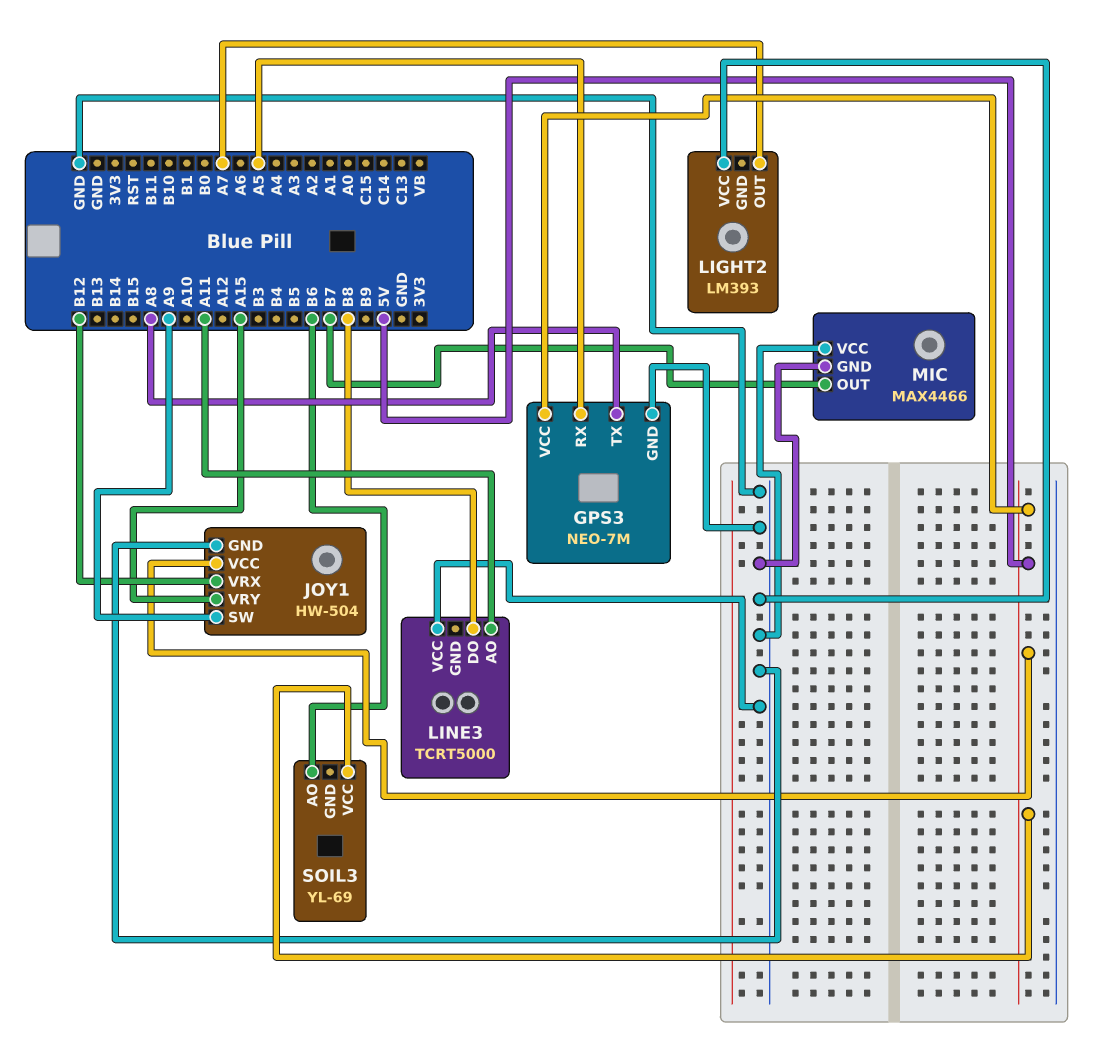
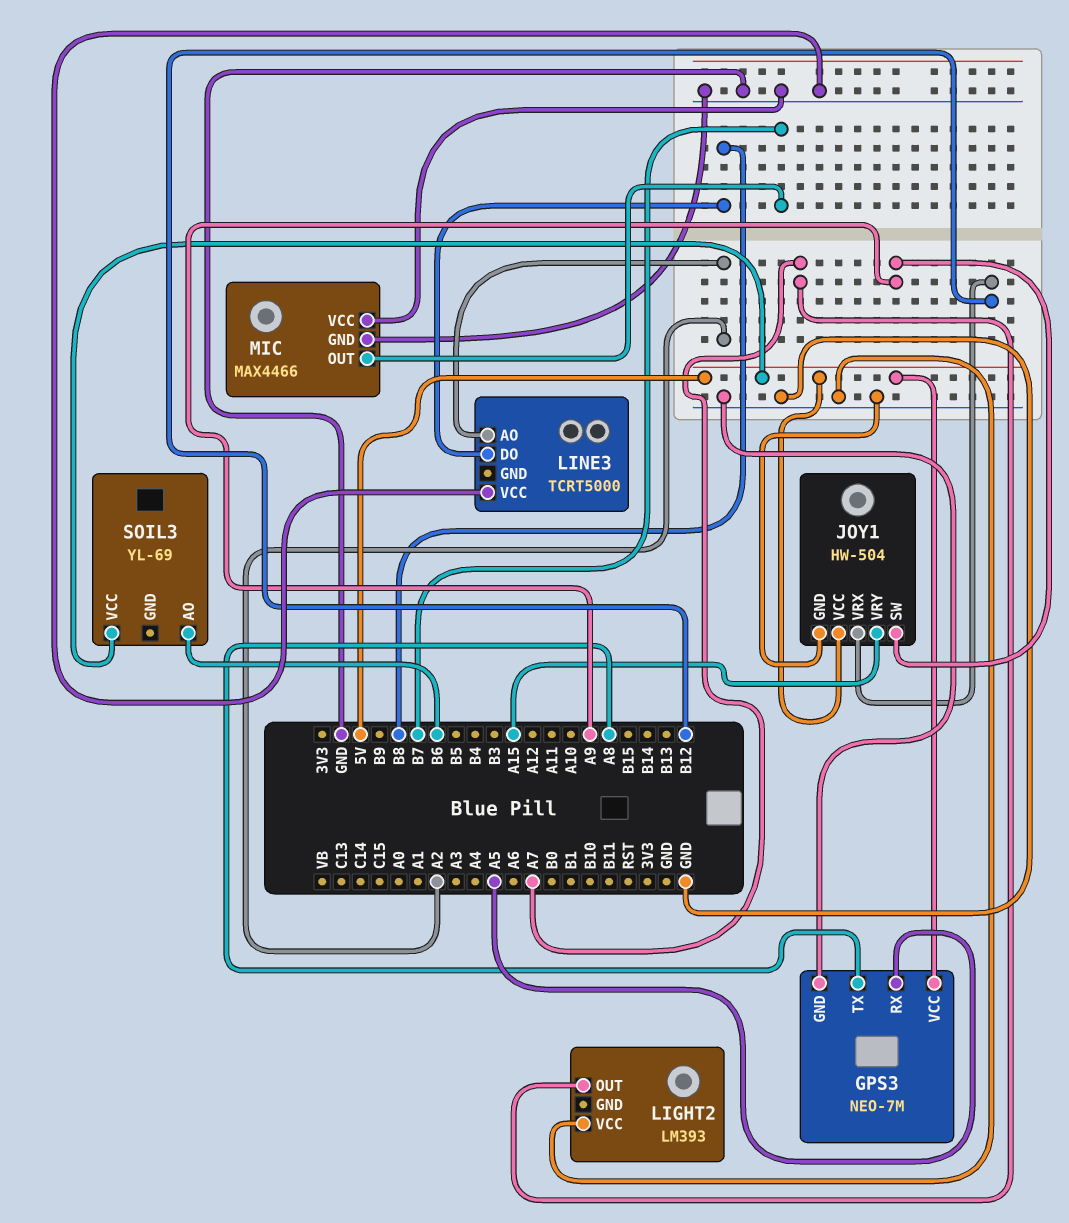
LINE3 pin AO: A11 -> A2

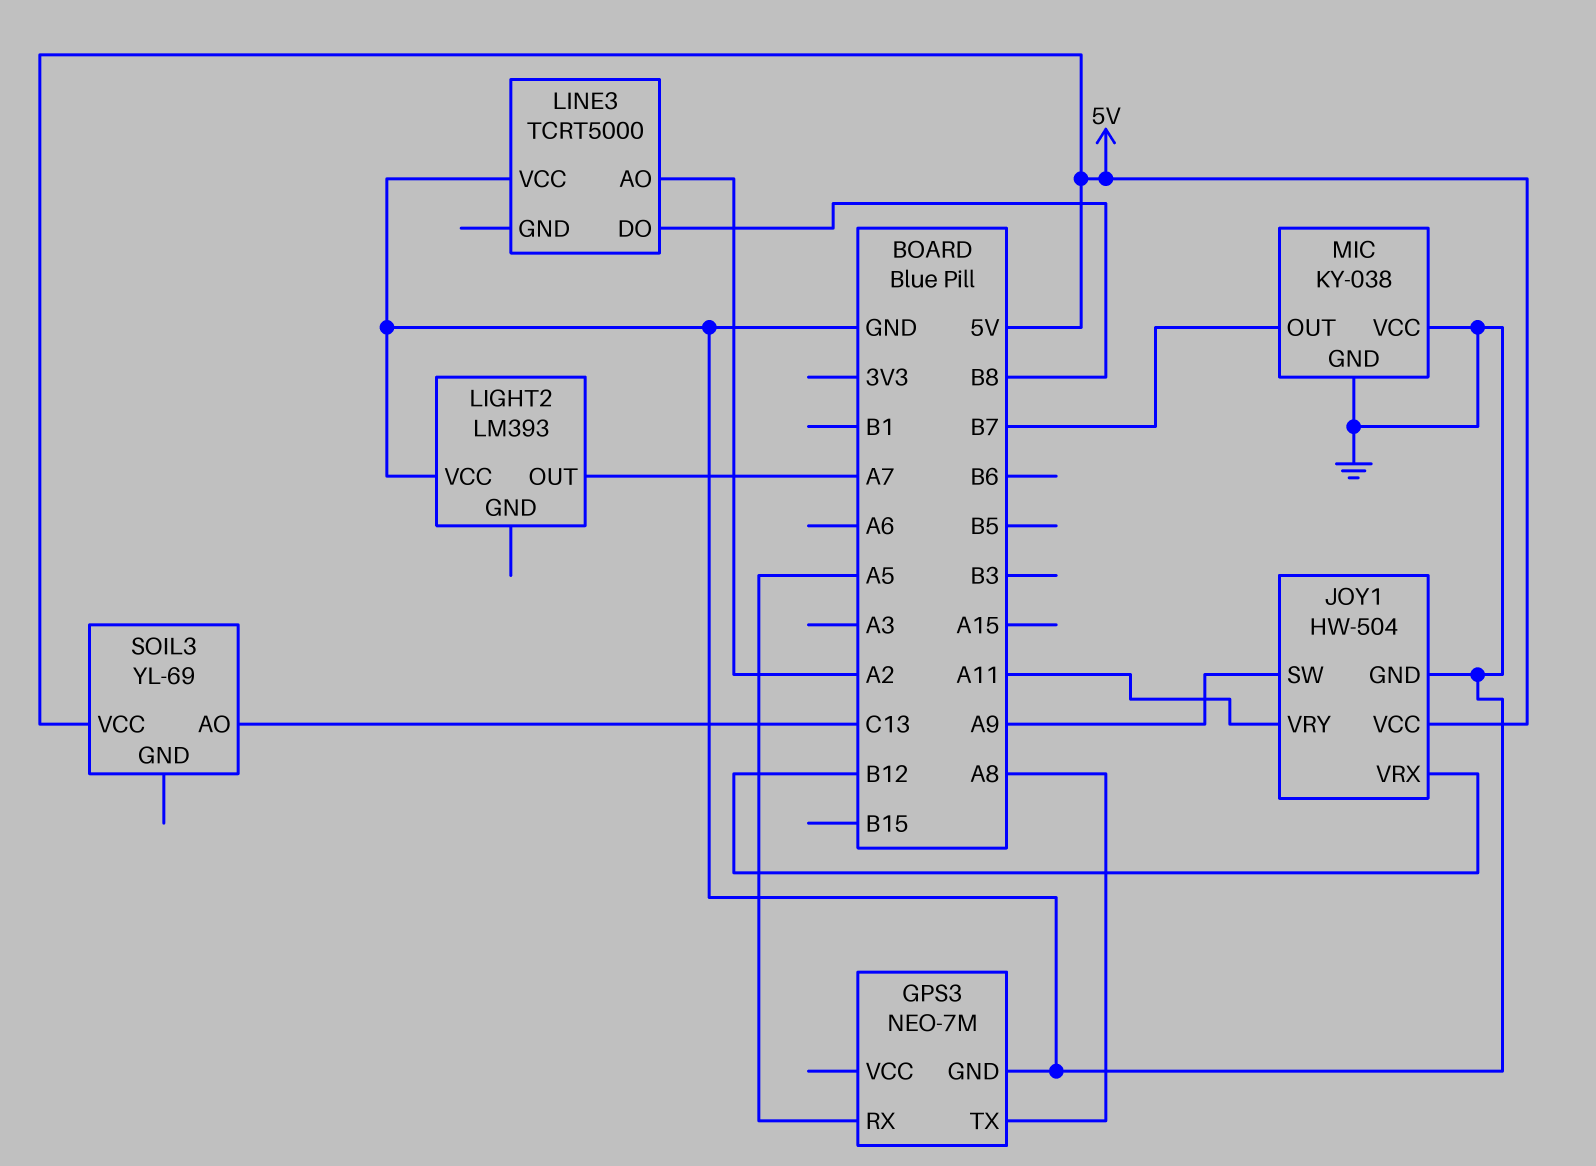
GPS3 pin VCC: 5V -> none
JOY1 pin VRY: A15 -> A11
MIC: MAX4466 -> KY-038
SOIL3 pin AO: B6 -> C13

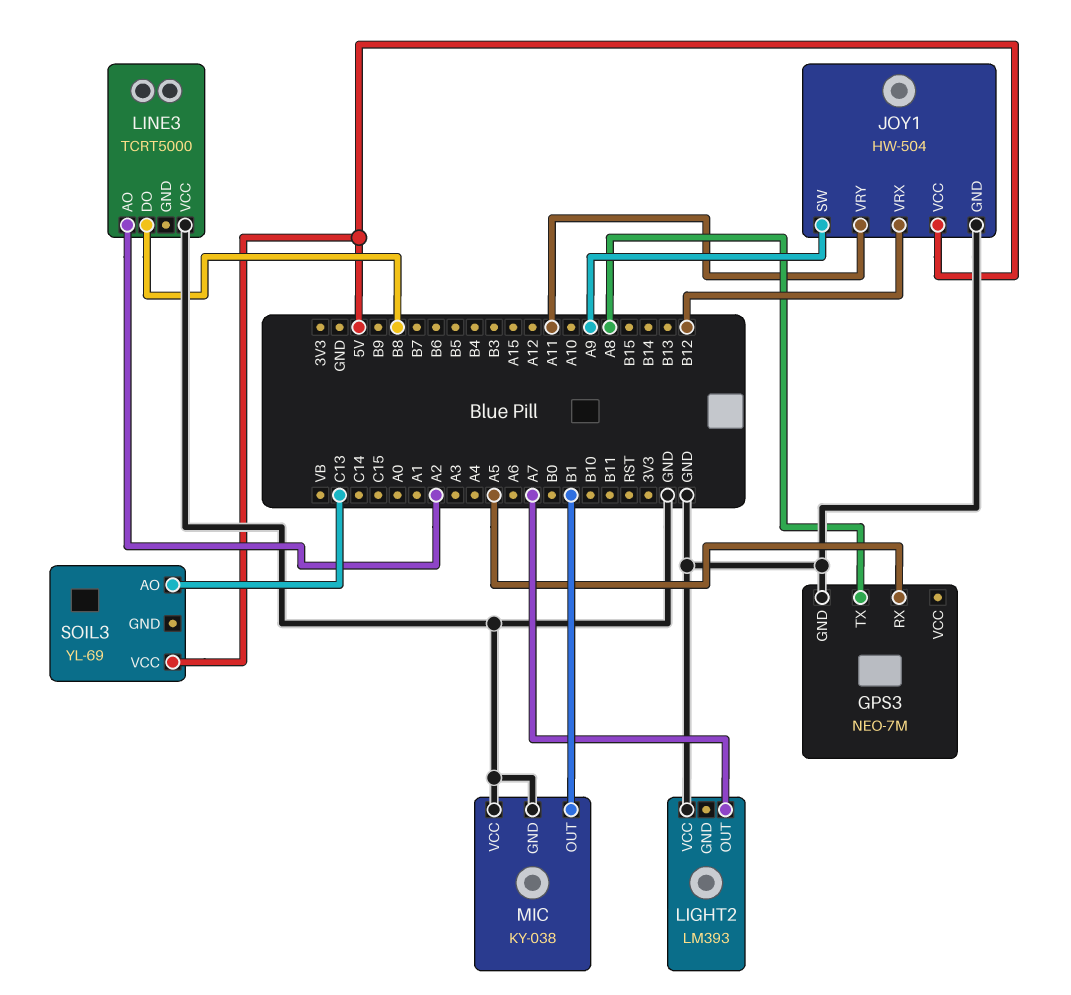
MIC pin OUT: B7 -> B1

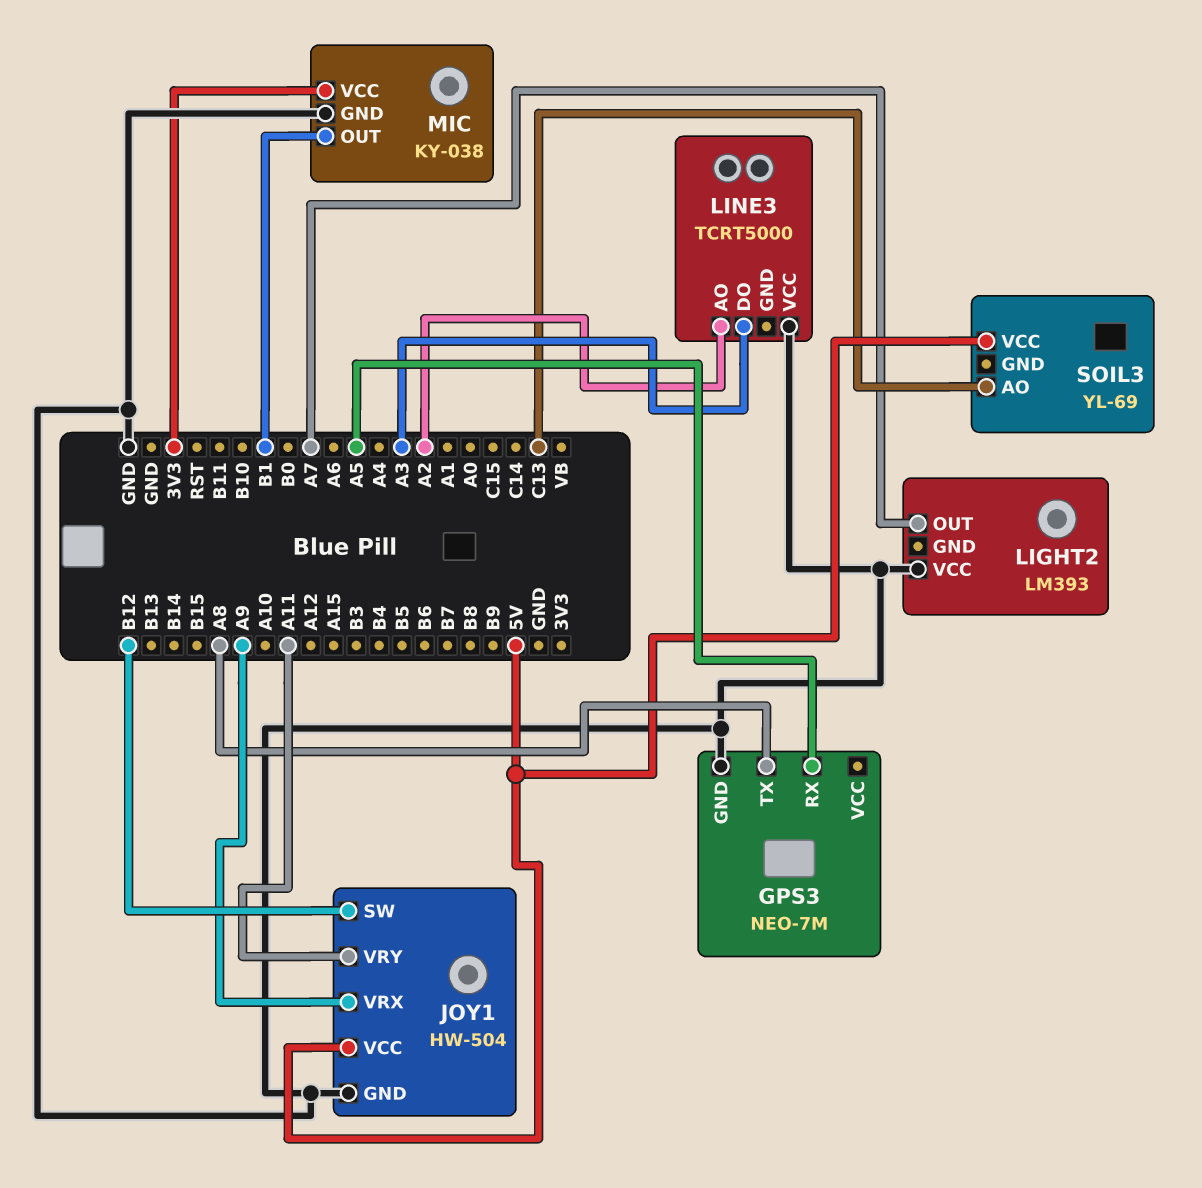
JOY1 pin SW: A9 -> B12
JOY1 pin VRX: B12 -> A9
LINE3 pin DO: B8 -> A3
MIC pin VCC: GND -> 3V3

